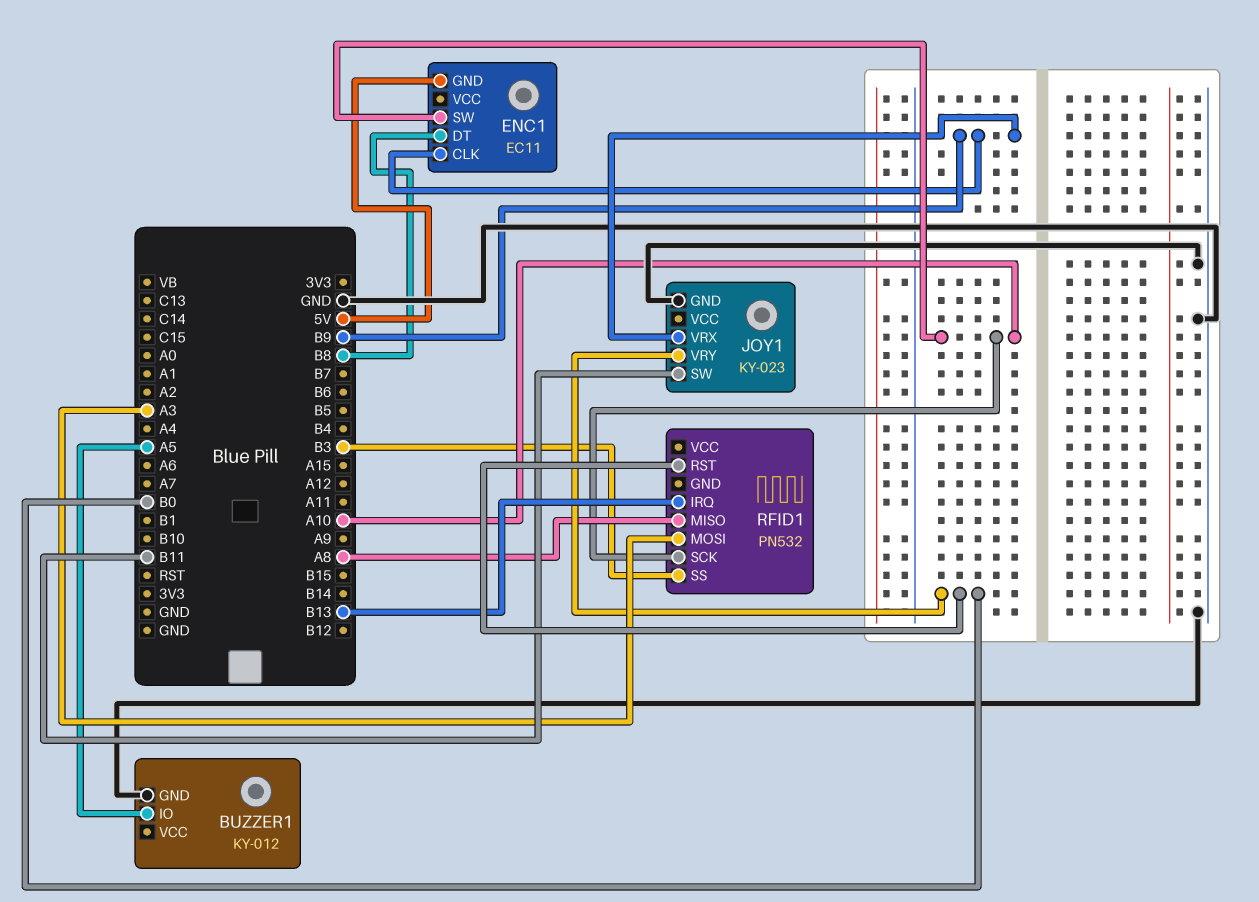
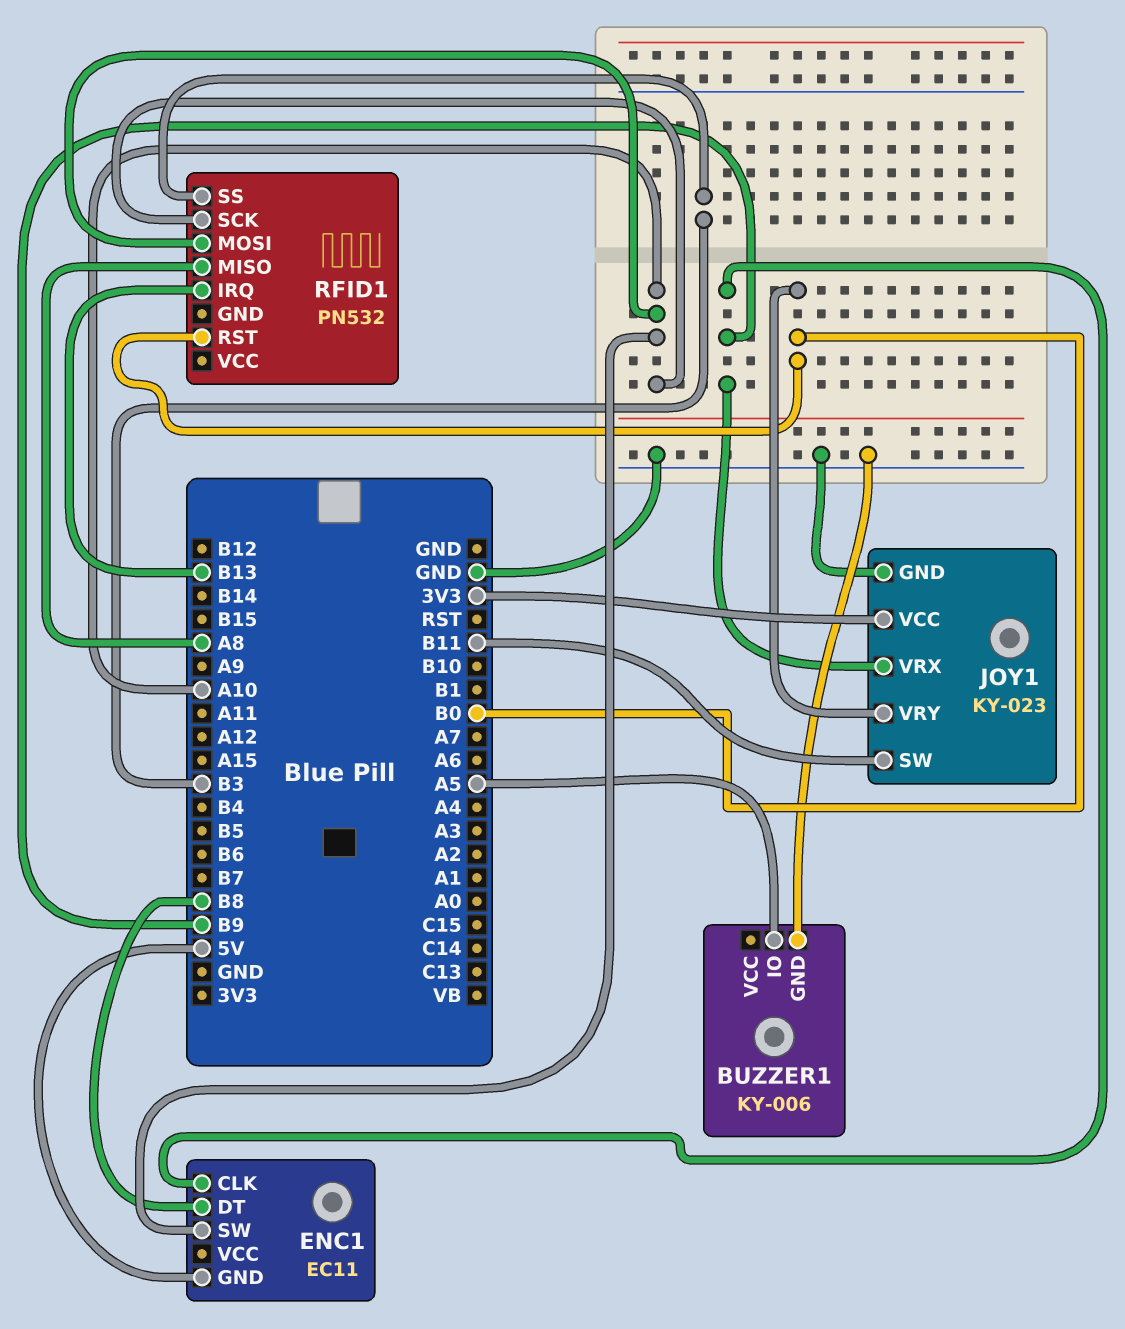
BUZZER1: KY-012 -> KY-006
JOY1 pin VCC: none -> 3V3
RFID1 pin MOSI: A3 -> A10

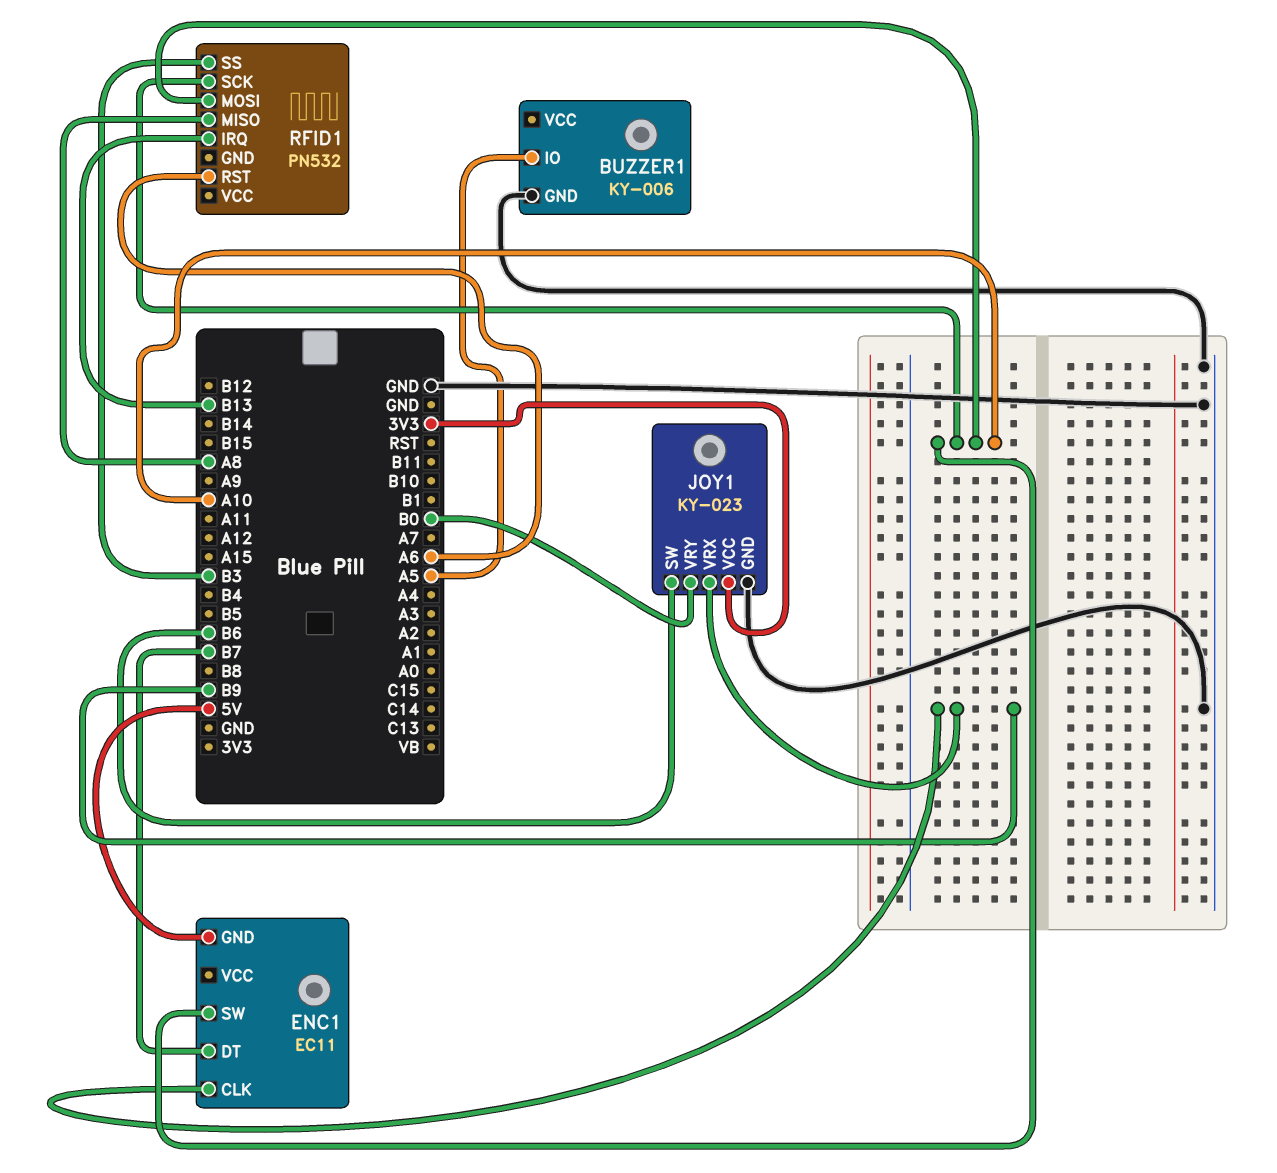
ENC1 pin DT: B8 -> B7
JOY1 pin SW: B11 -> B6
RFID1 pin RST: B0 -> A6

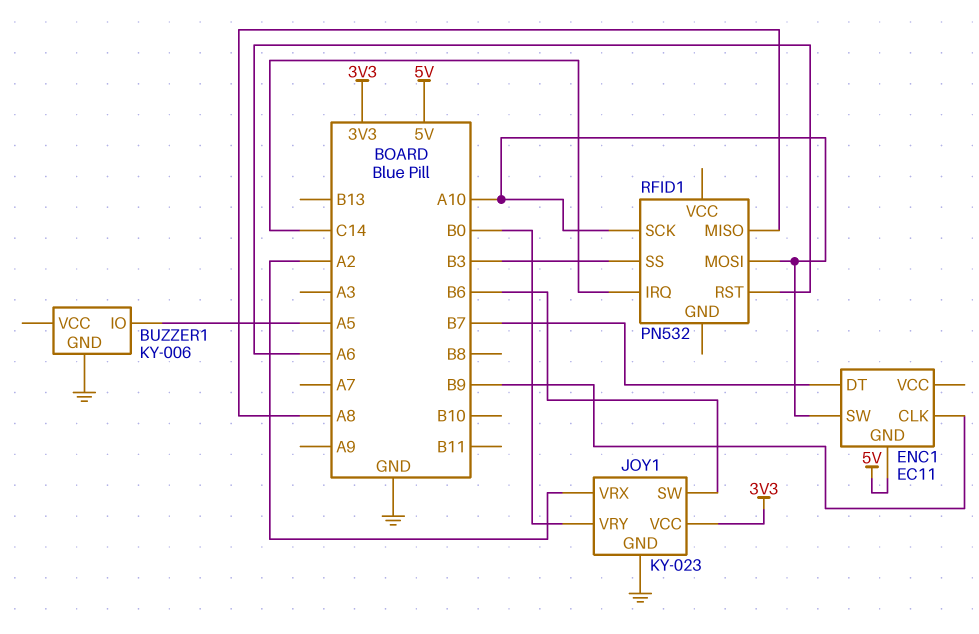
JOY1 pin VRX: B9 -> A2
RFID1 pin IRQ: B13 -> C14

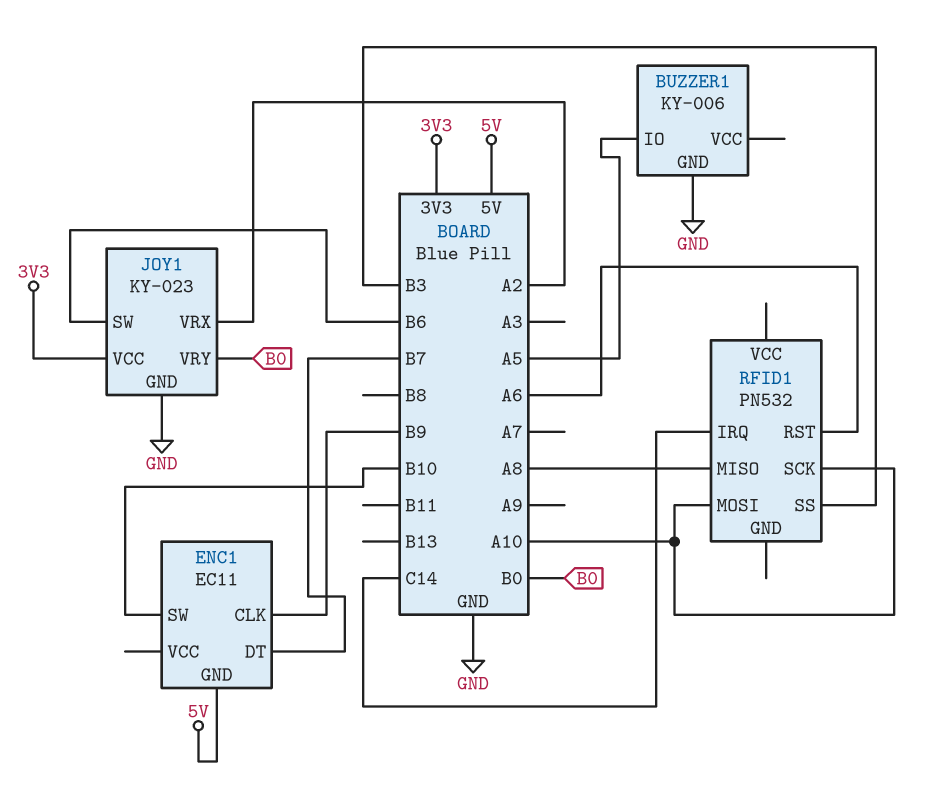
ENC1 pin SW: A10 -> B10

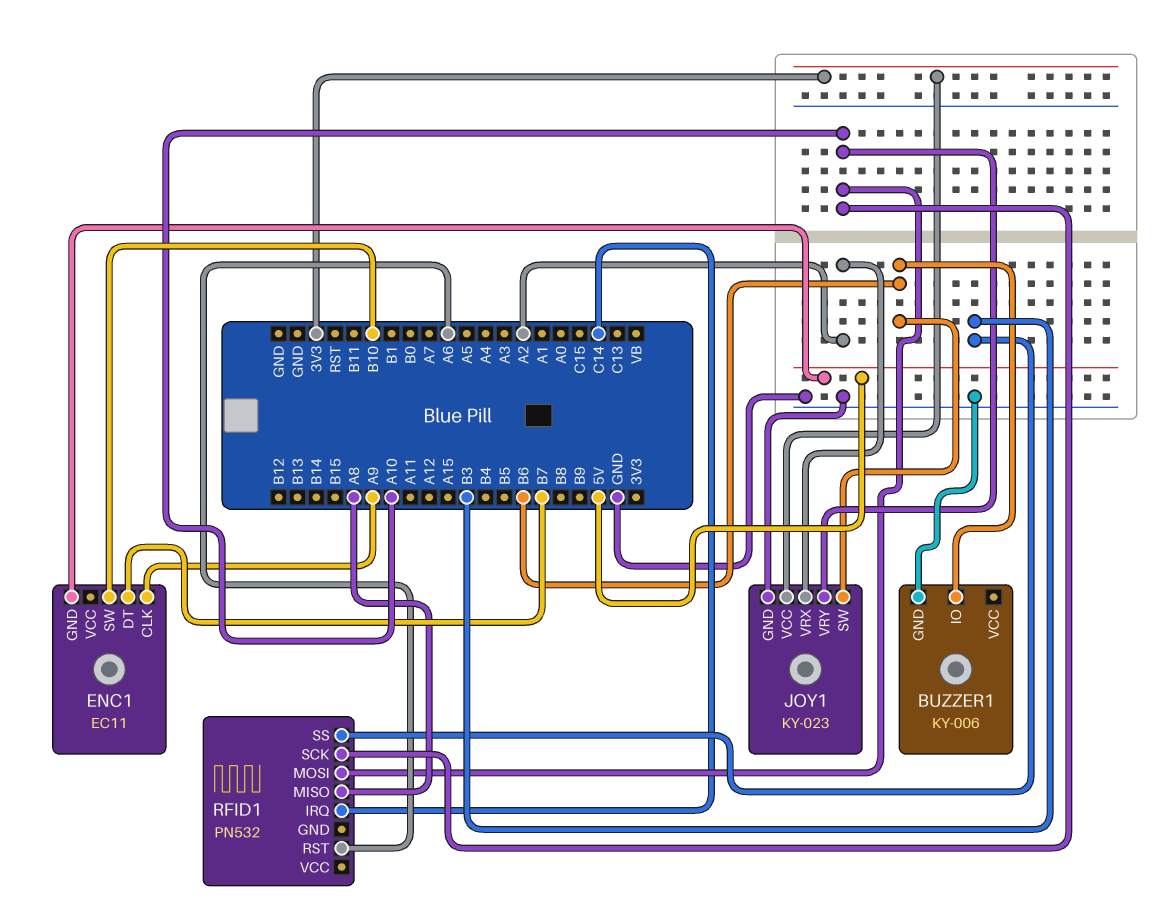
BUZZER1 pin IO: A5 -> B6
ENC1 pin CLK: B9 -> A9
JOY1 pin VRY: B0 -> A10

